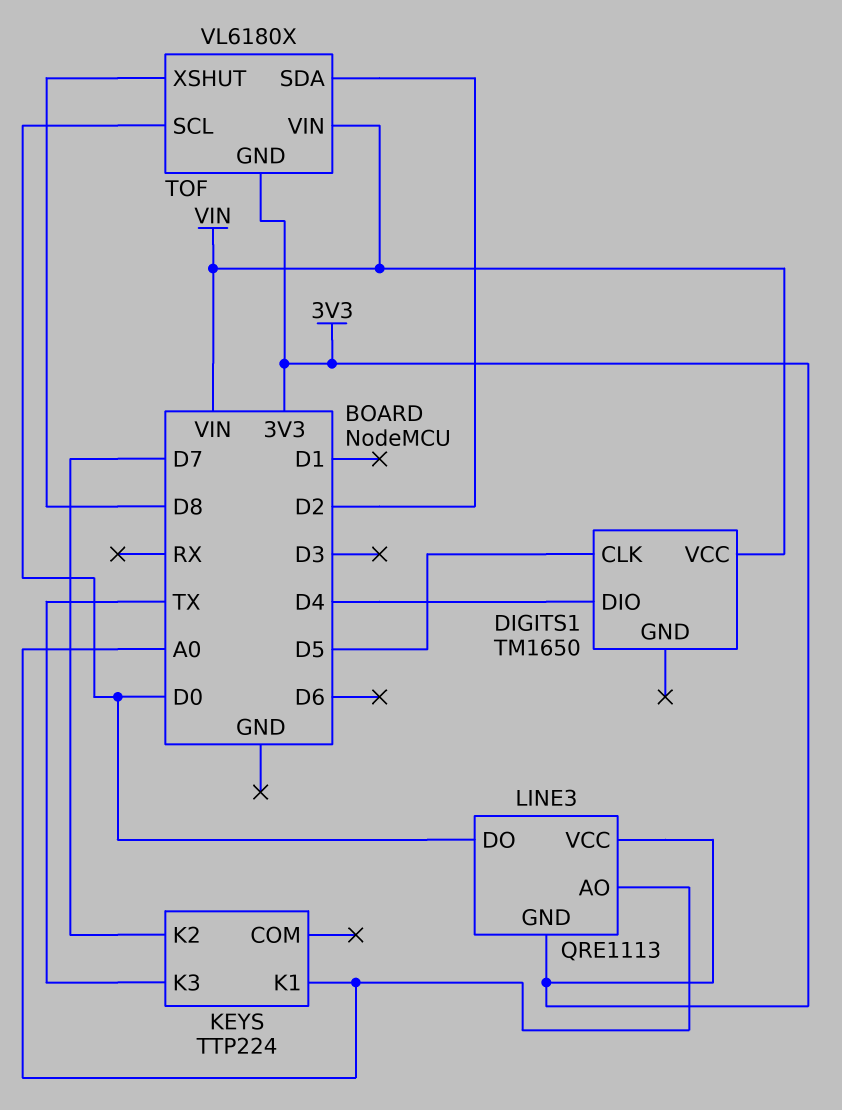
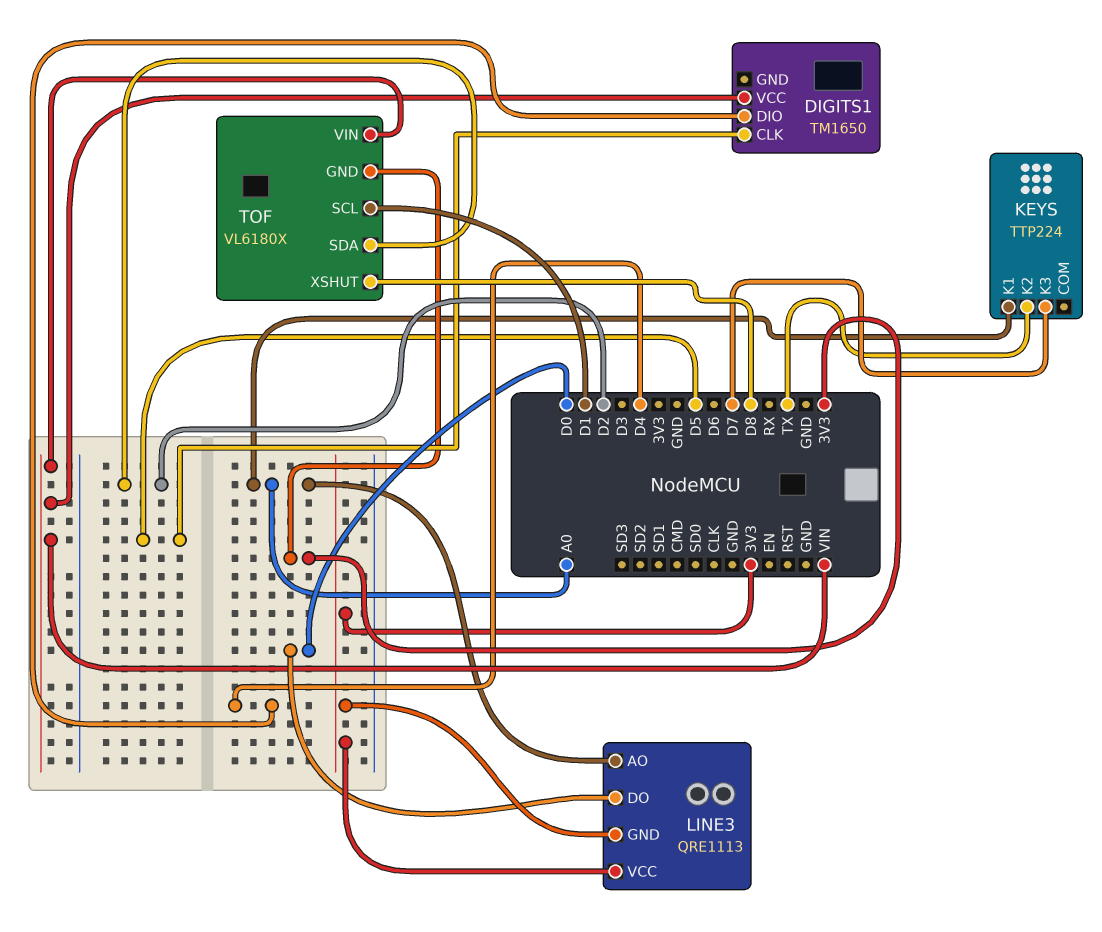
KEYS pin K2: D7 -> TX
KEYS pin K3: TX -> D7
TOF pin SCL: D0 -> D1

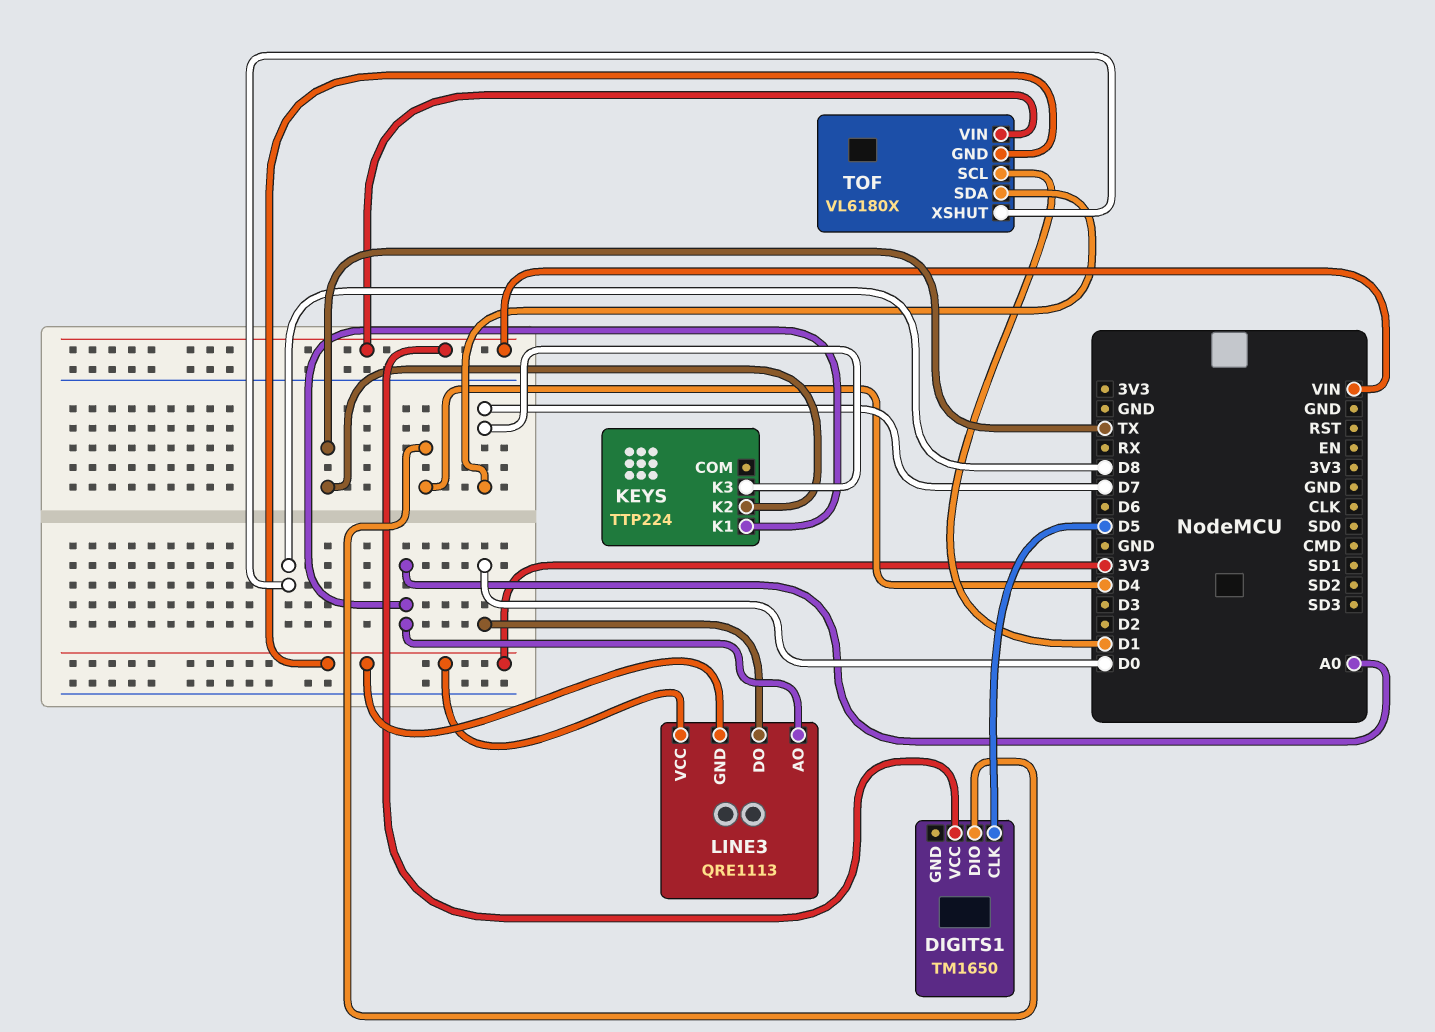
TOF pin SDA: D2 -> D7

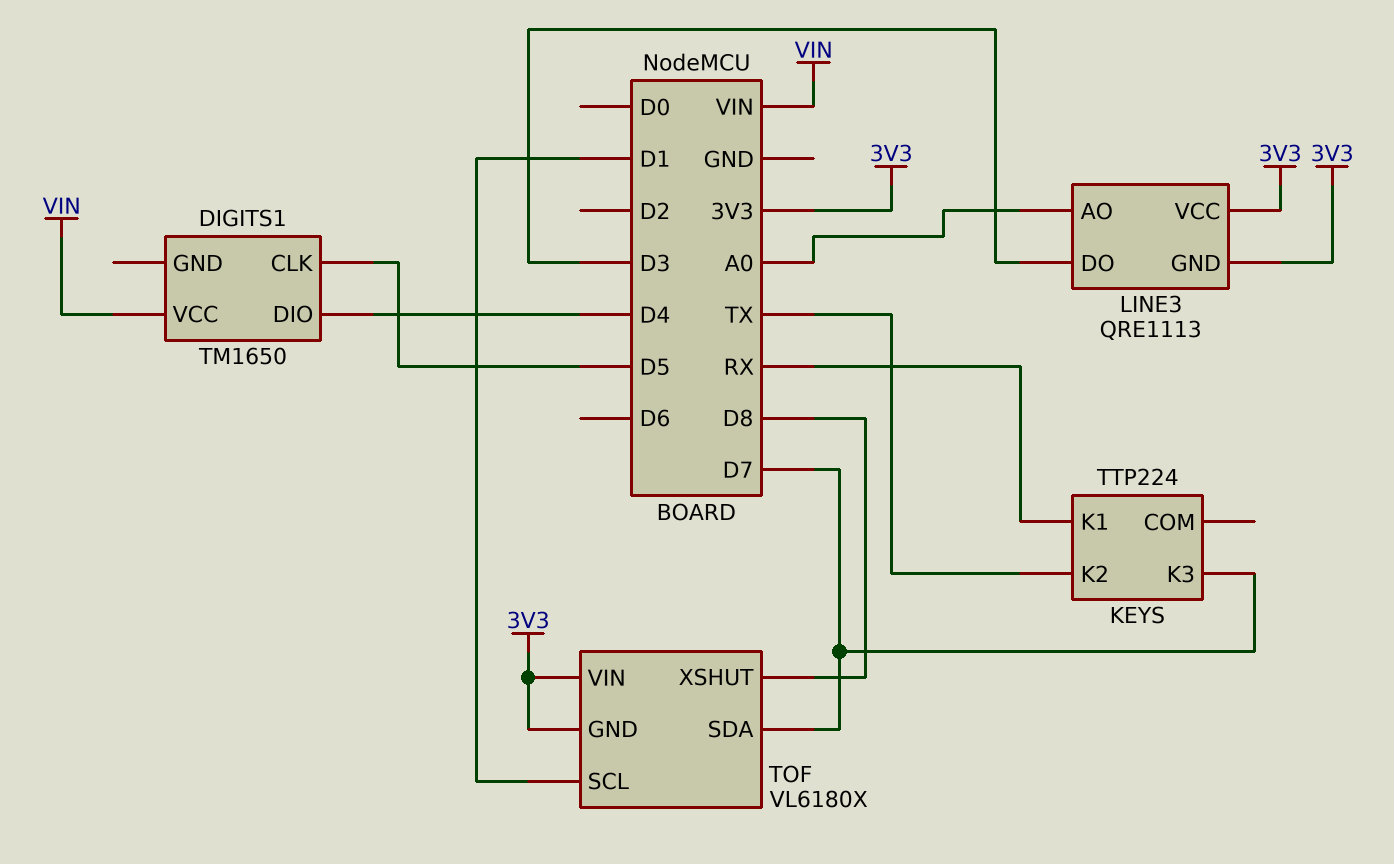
KEYS pin K1: A0 -> RX
LINE3 pin DO: D0 -> D3
TOF pin VIN: VIN -> 3V3

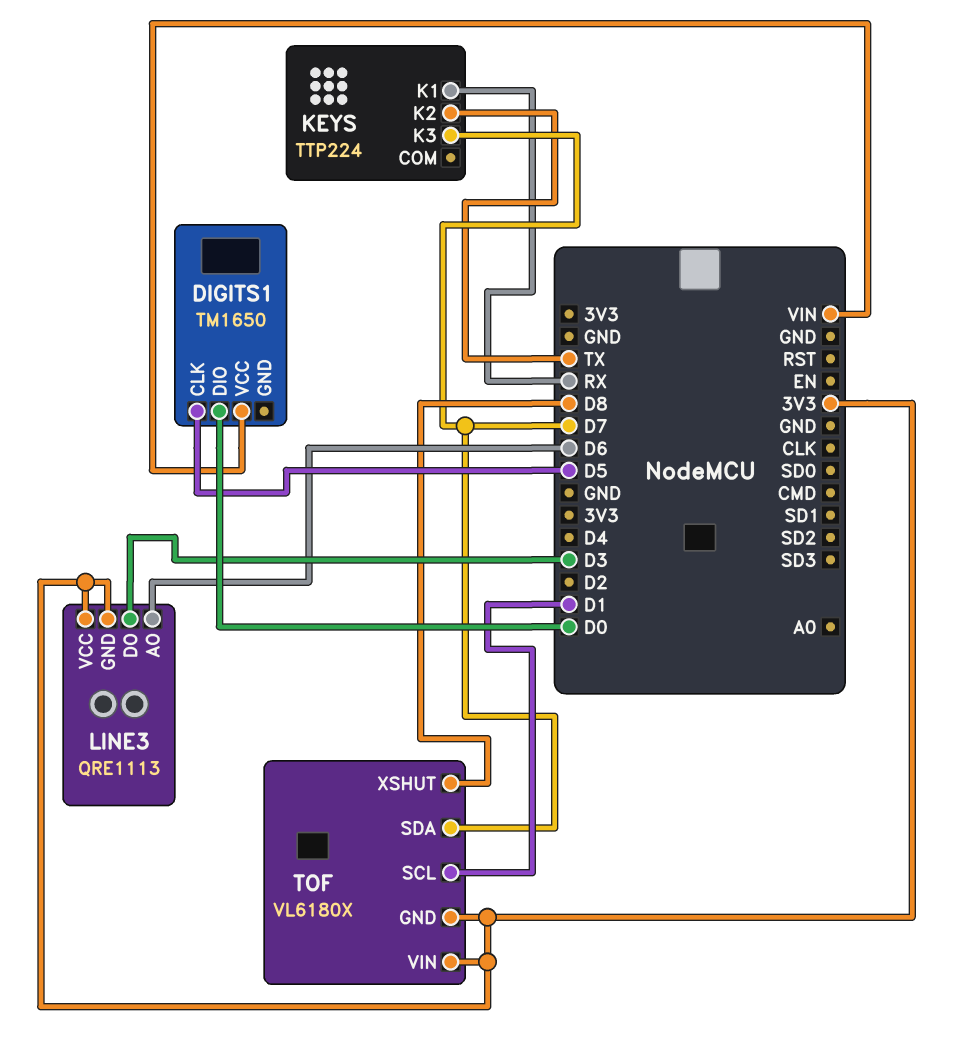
DIGITS1 pin DIO: D4 -> D0
LINE3 pin AO: A0 -> D6

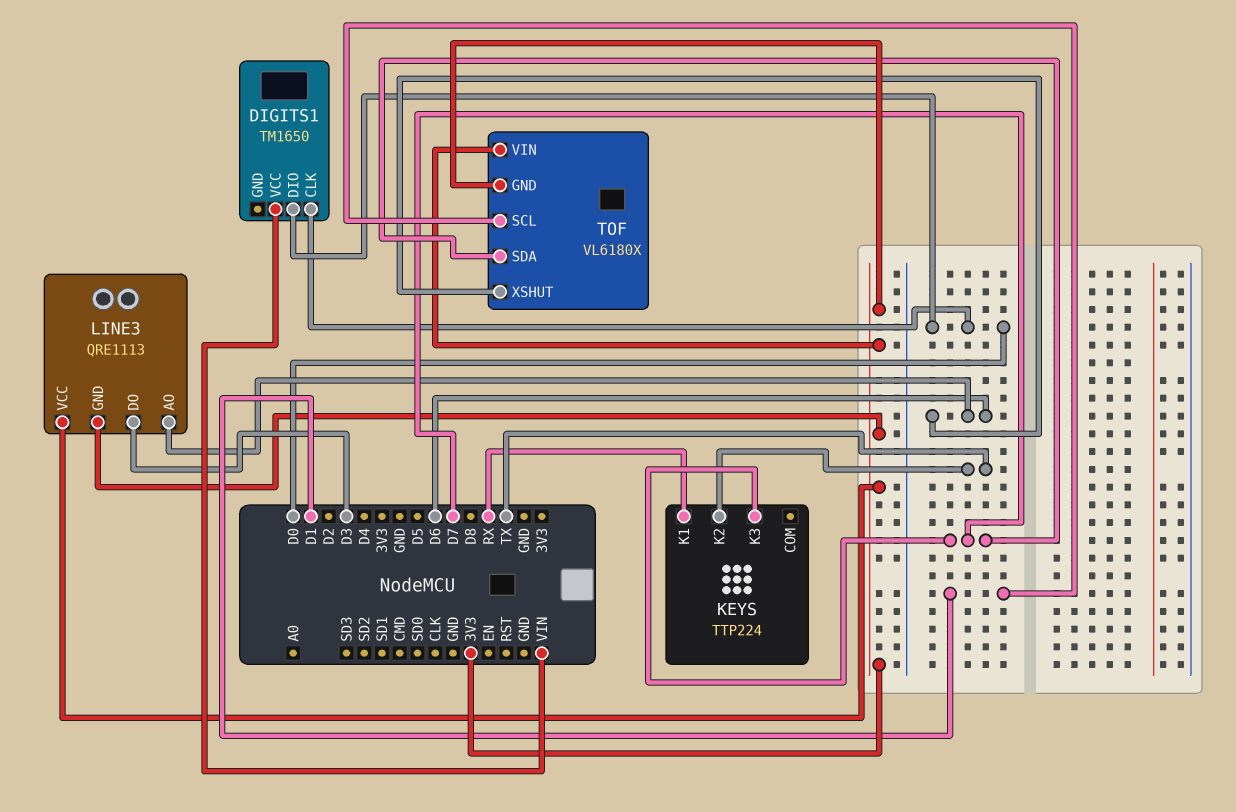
DIGITS1 pin CLK: D5 -> D0
TOF pin XSHUT: D8 -> D6

